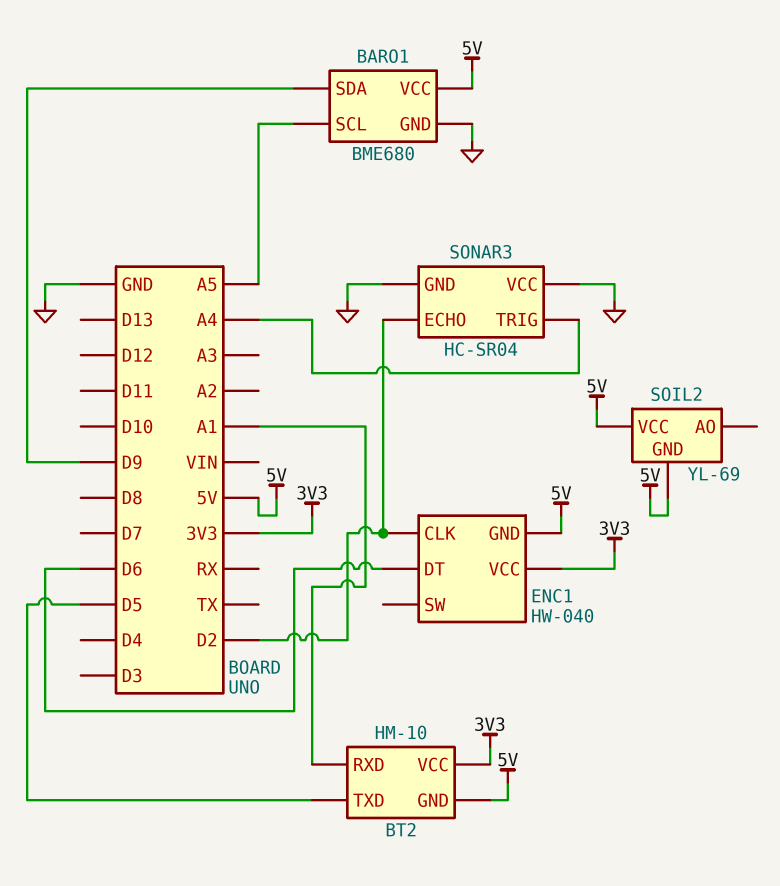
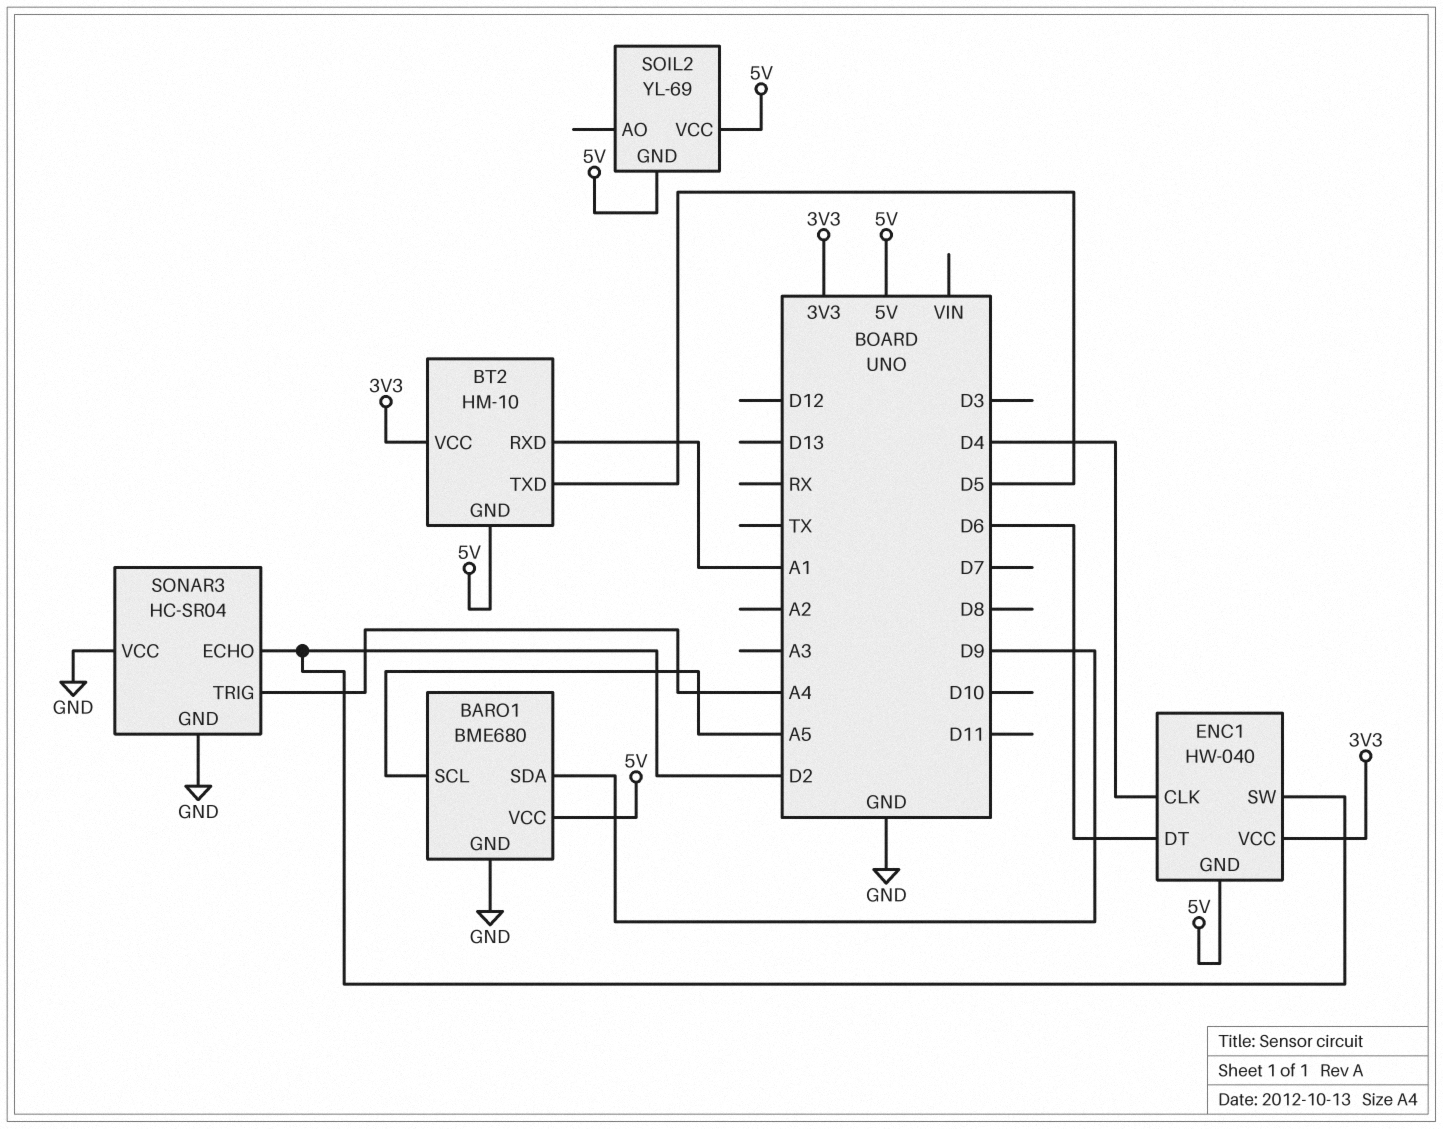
ENC1 pin CLK: D2 -> D4
ENC1 pin SW: none -> D2

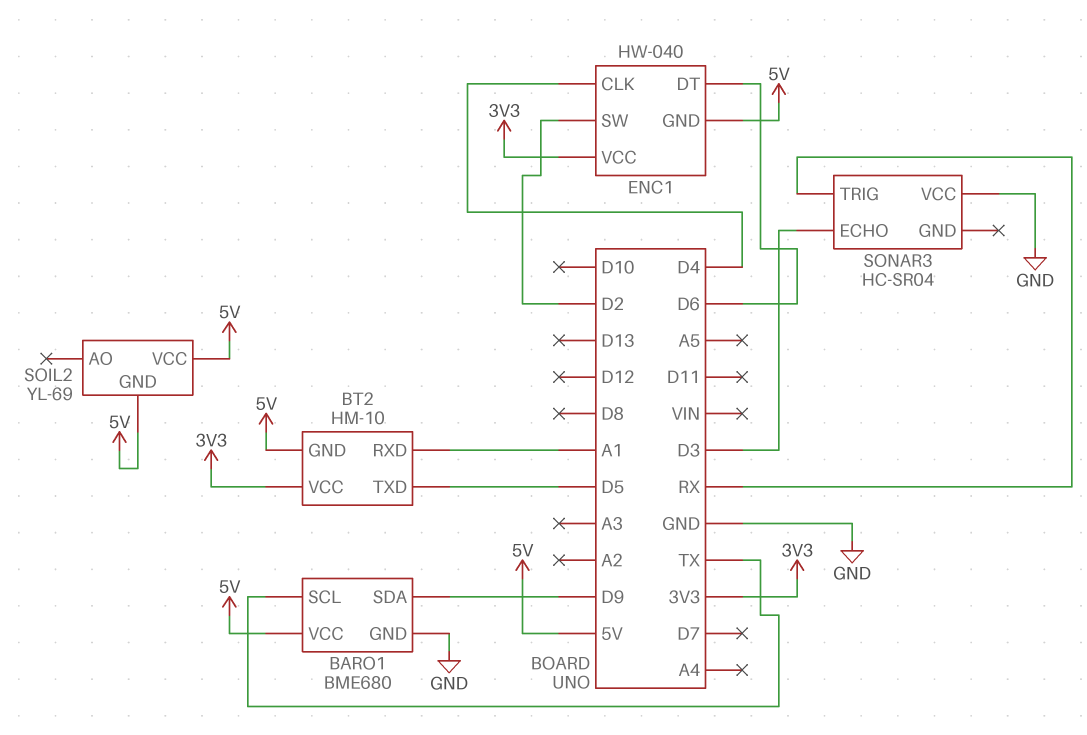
BARO1 pin SCL: A5 -> TX
SONAR3 pin ECHO: D2 -> D3
SONAR3 pin GND: GND -> none
SONAR3 pin TRIG: A4 -> RX

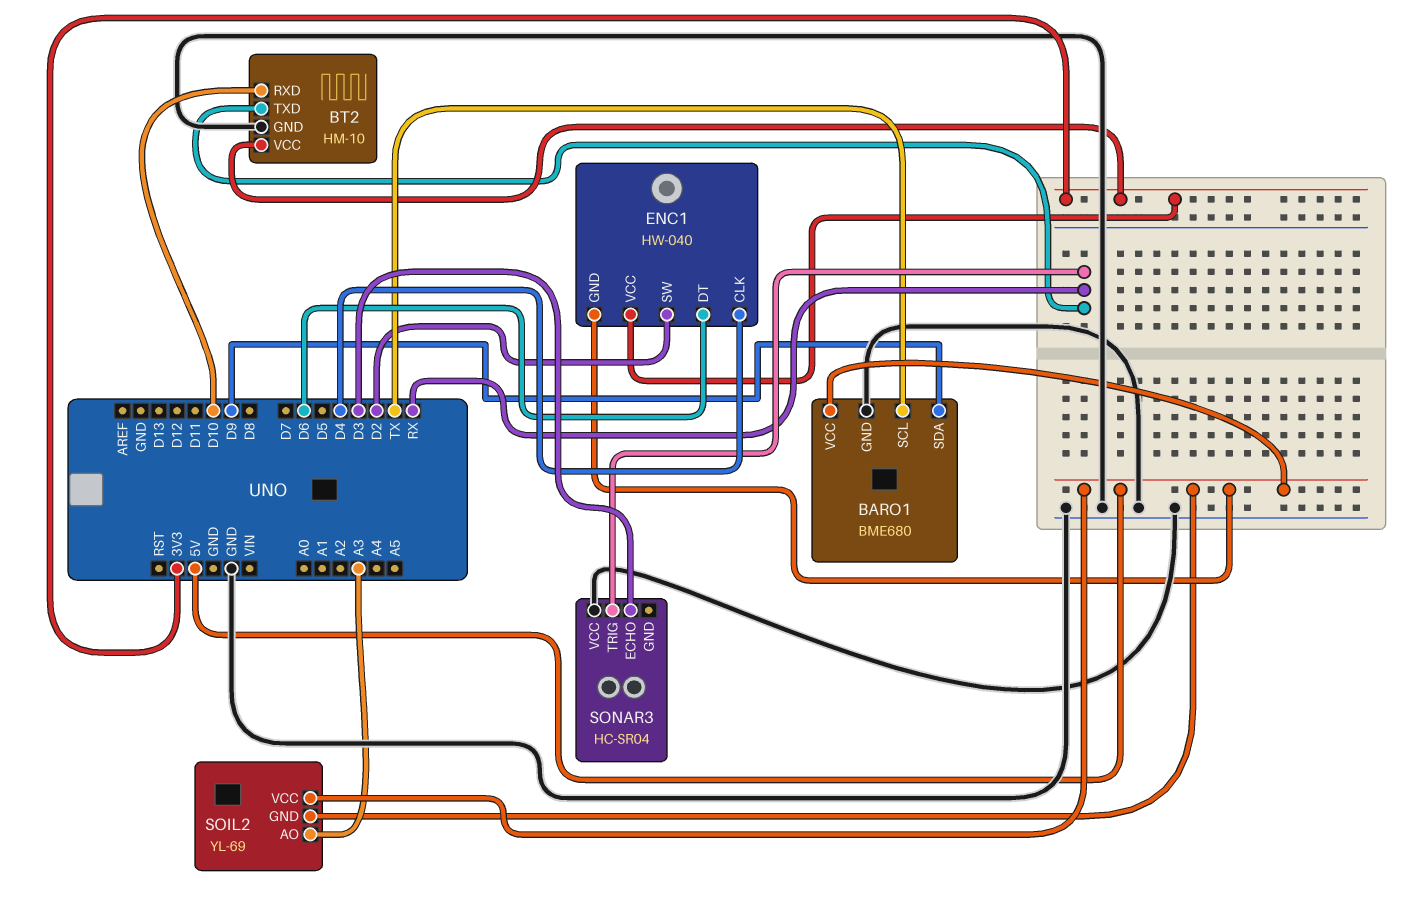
BT2 pin GND: 5V -> GND
BT2 pin RXD: A1 -> D10
BT2 pin TXD: D5 -> RX
SOIL2 pin AO: none -> A3

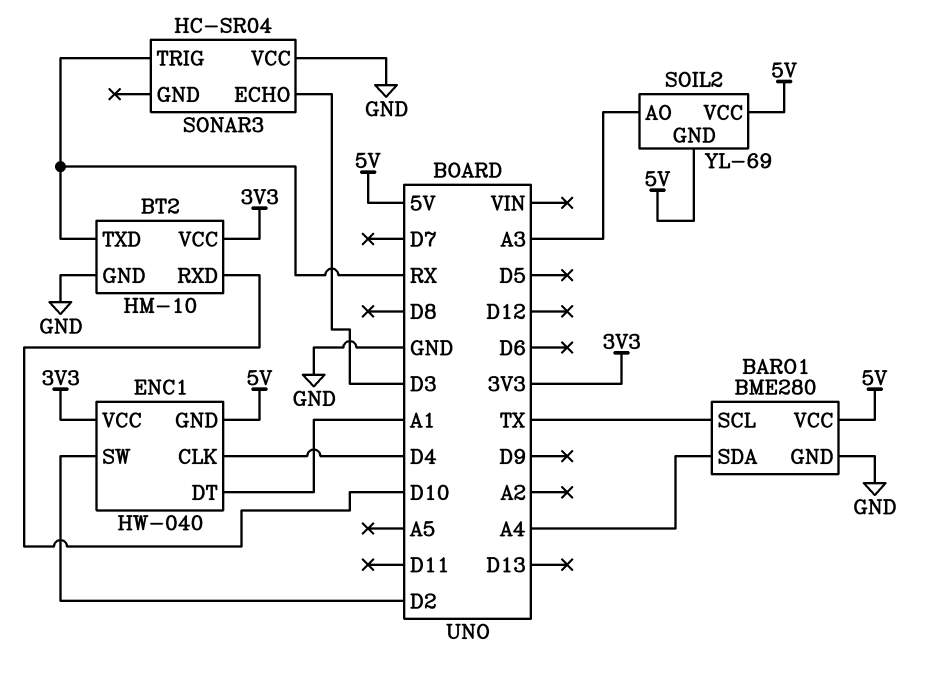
BARO1: BME680 -> BME280
BARO1 pin SDA: D9 -> A4
ENC1 pin DT: D6 -> A1

